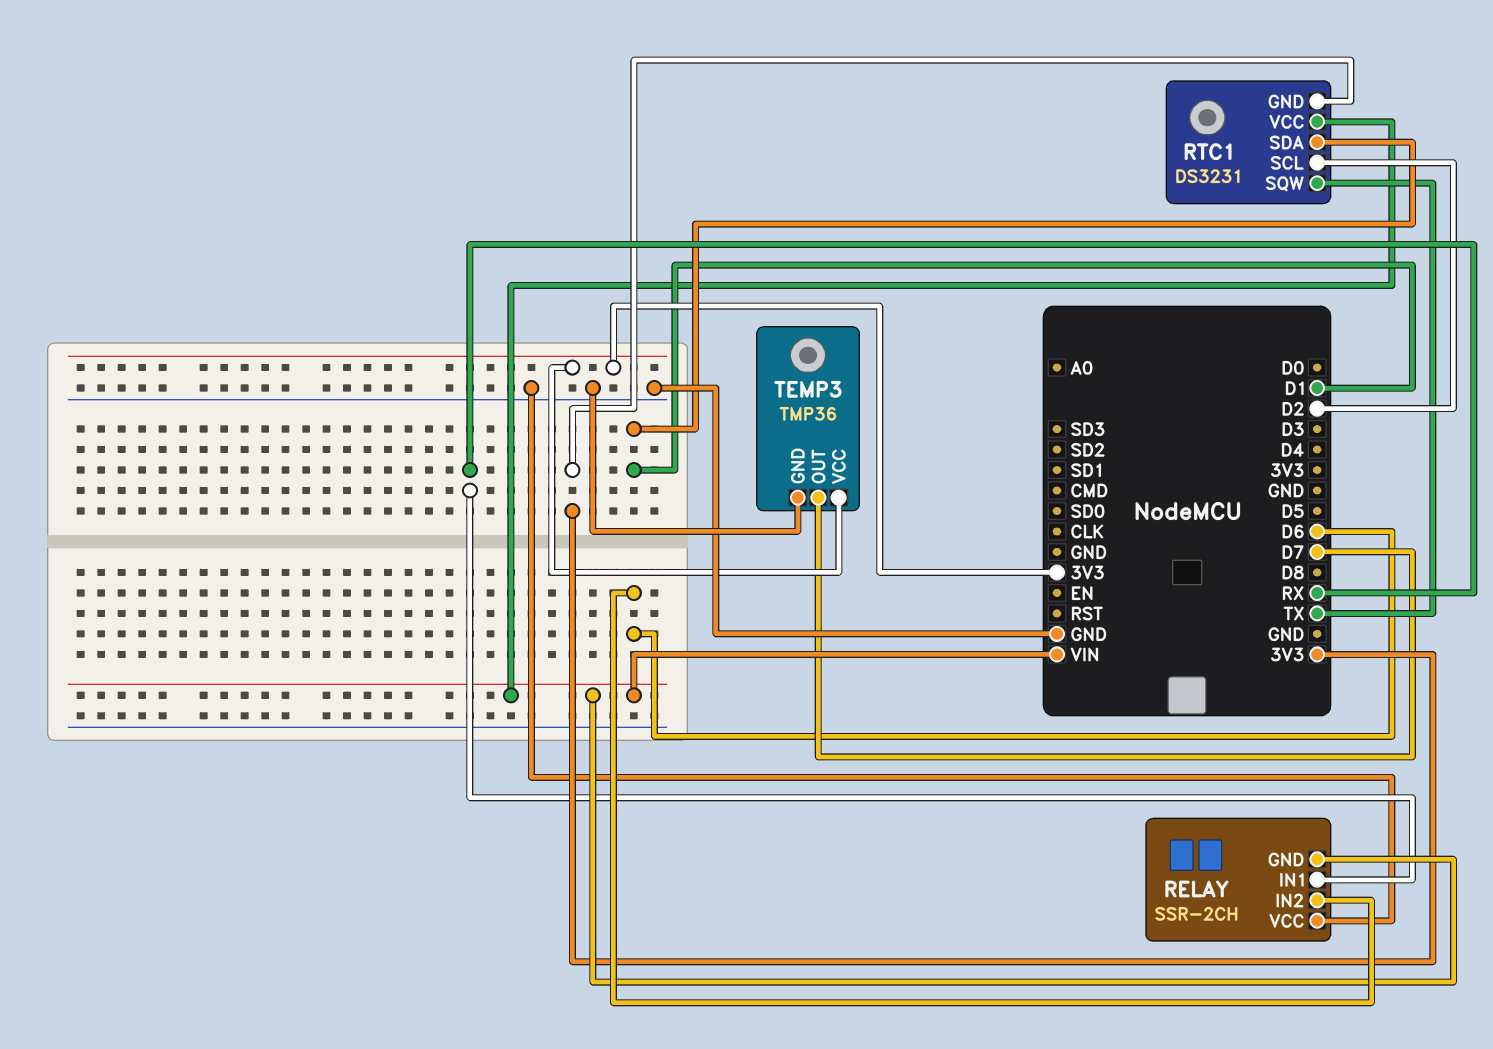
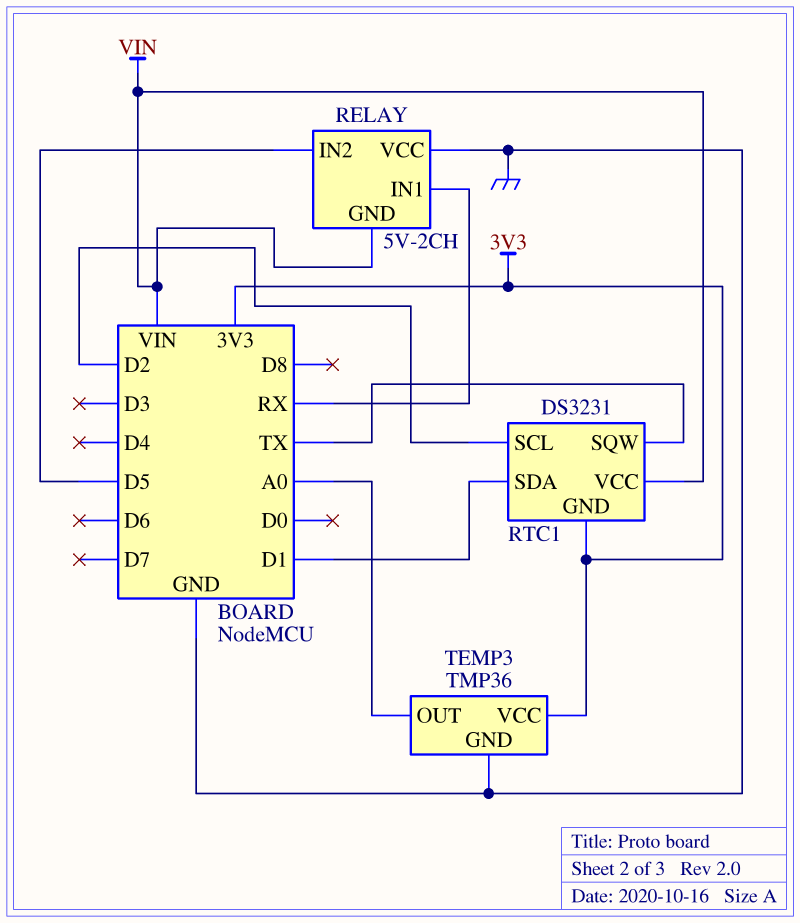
RELAY: SSR-2CH -> 5V-2CH
RELAY pin IN2: D6 -> D5
TEMP3 pin OUT: D7 -> A0

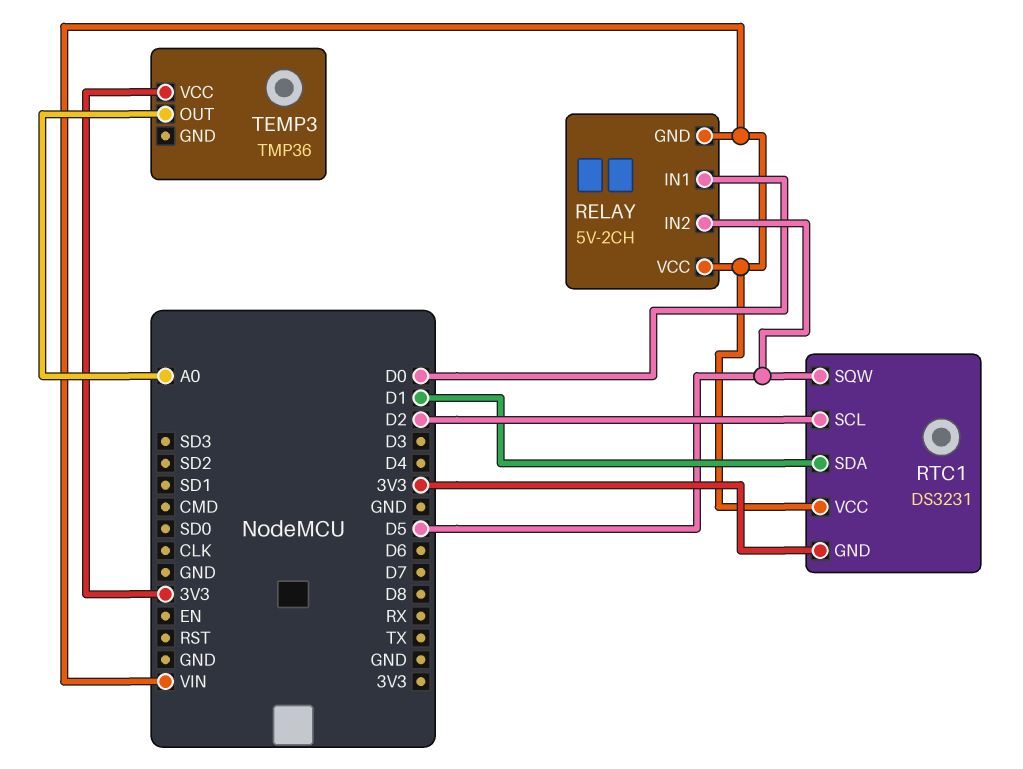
RELAY pin IN1: RX -> D0
RELAY pin VCC: GND -> VIN
RTC1 pin SQW: TX -> D5
TEMP3 pin GND: GND -> none

